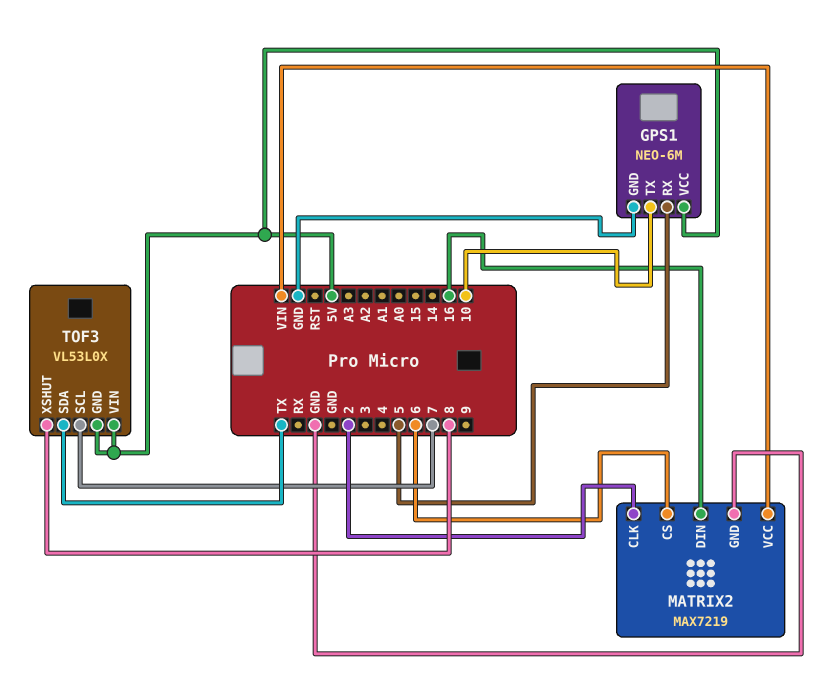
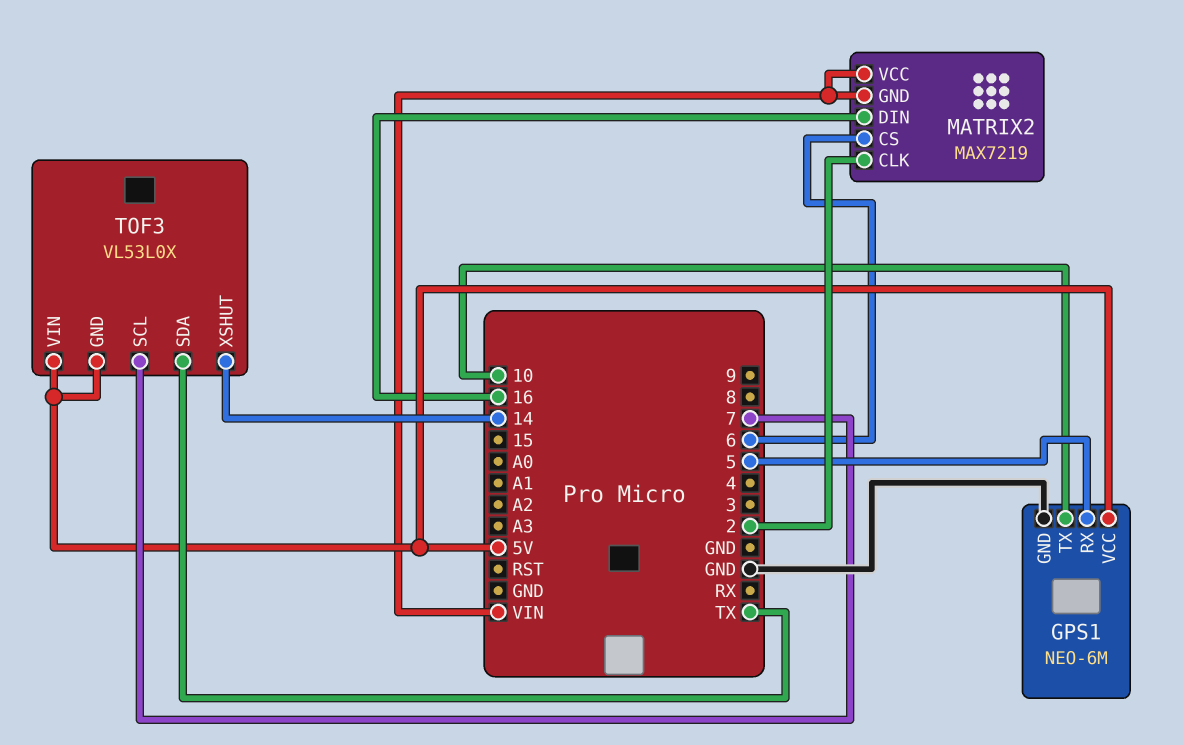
MATRIX2 pin GND: GND -> VIN
TOF3 pin XSHUT: 8 -> 14

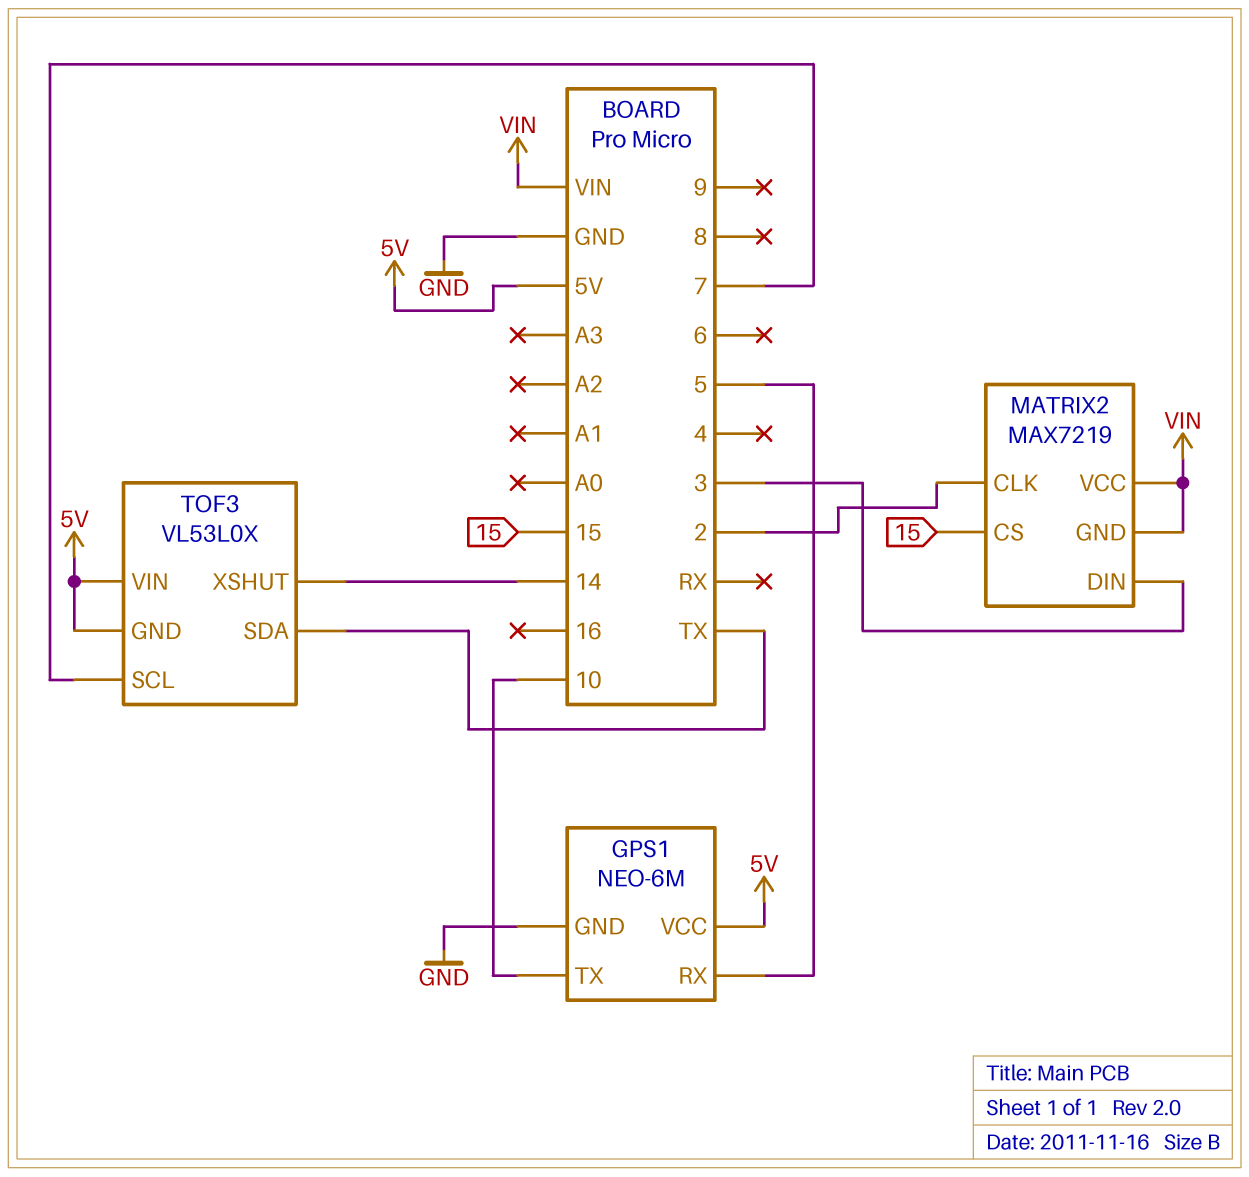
MATRIX2 pin CS: 6 -> 15
MATRIX2 pin DIN: 16 -> 3

